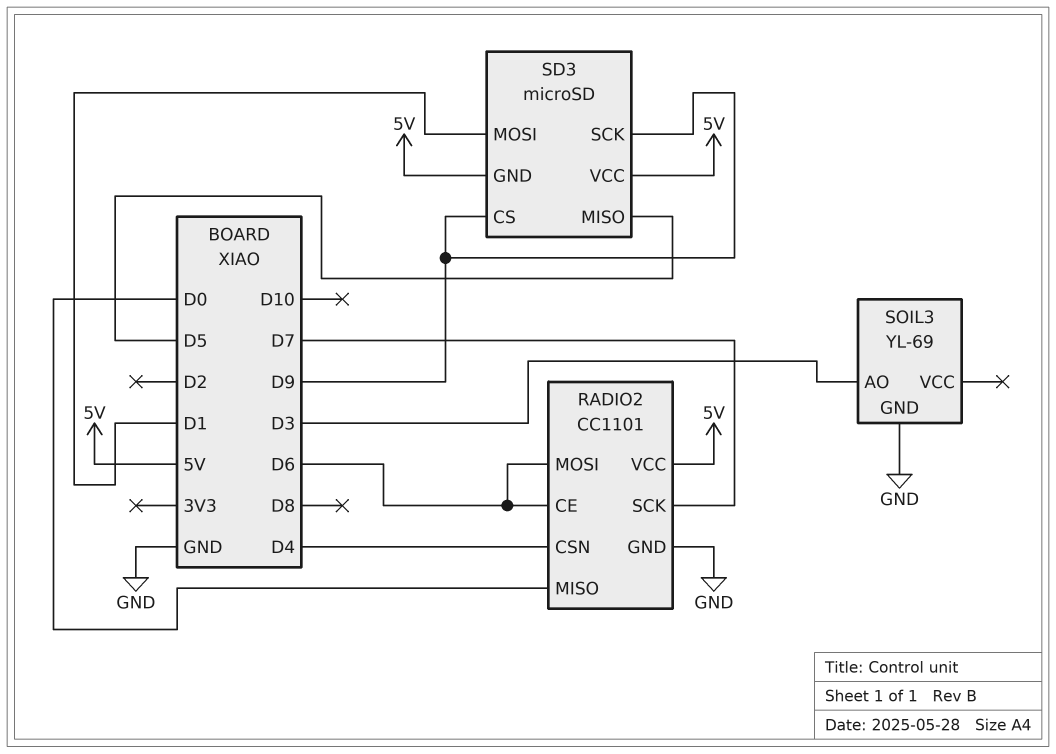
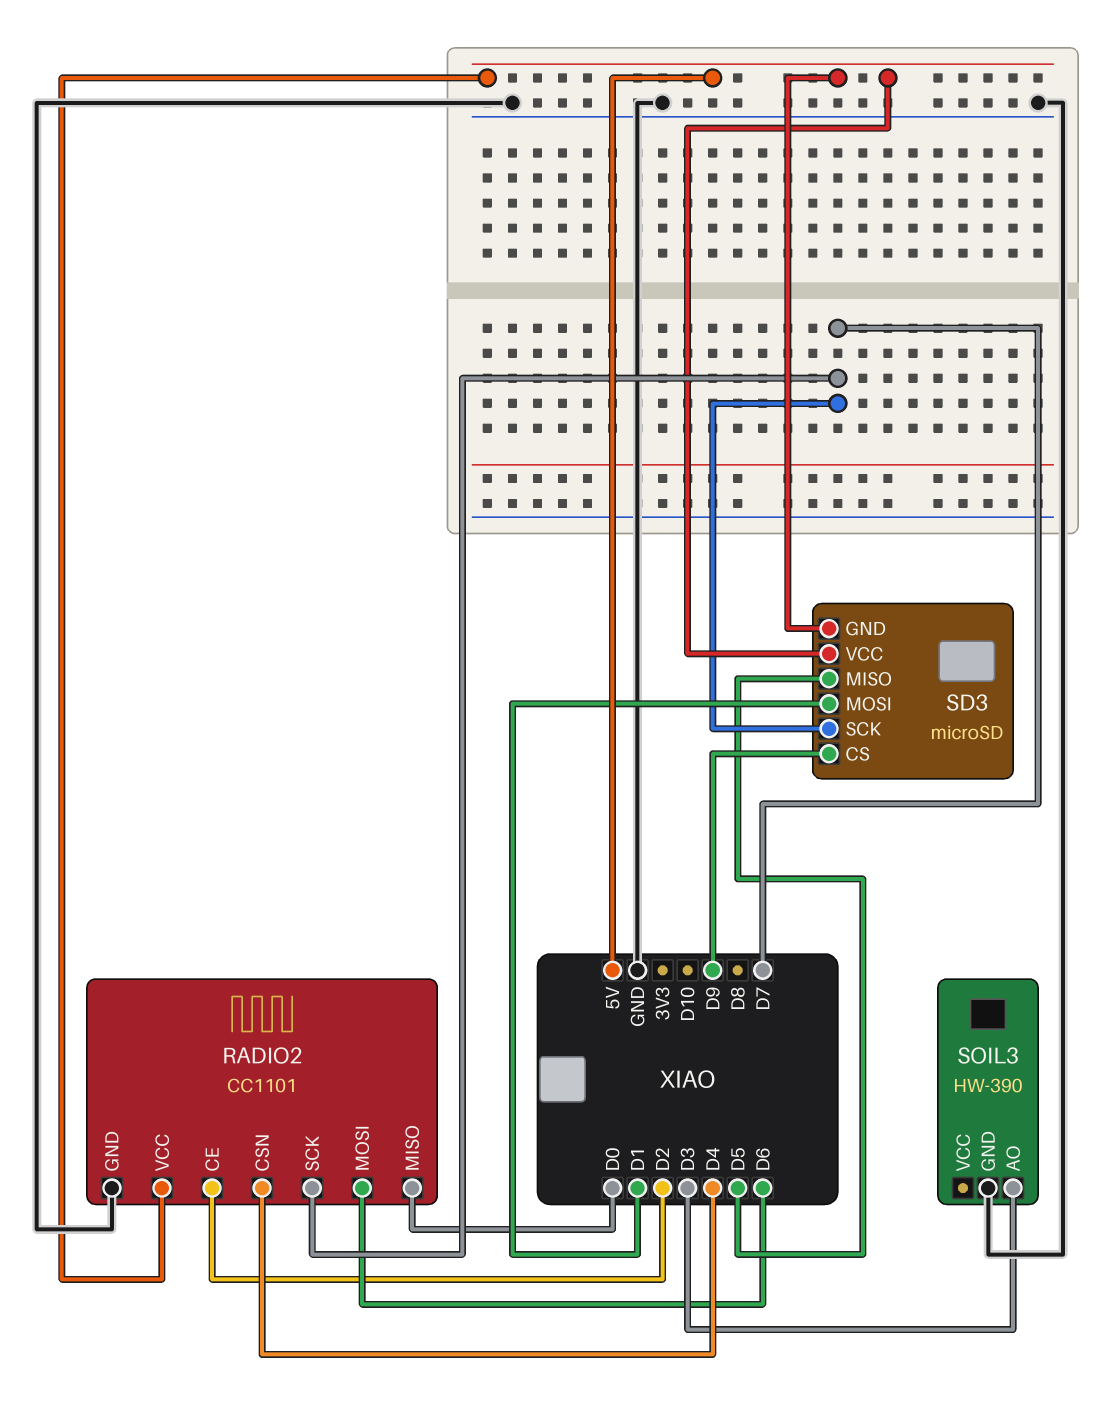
RADIO2 pin CE: D6 -> D2
SD3 pin SCK: D9 -> D7
SOIL3: YL-69 -> HW-390

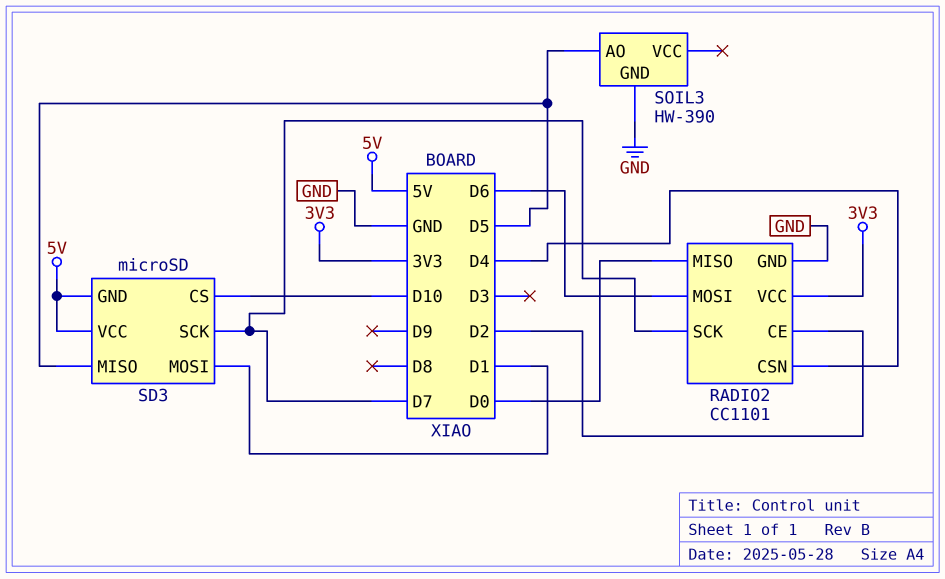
RADIO2 pin VCC: 5V -> 3V3
SD3 pin CS: D9 -> D10
SOIL3 pin AO: D3 -> D5

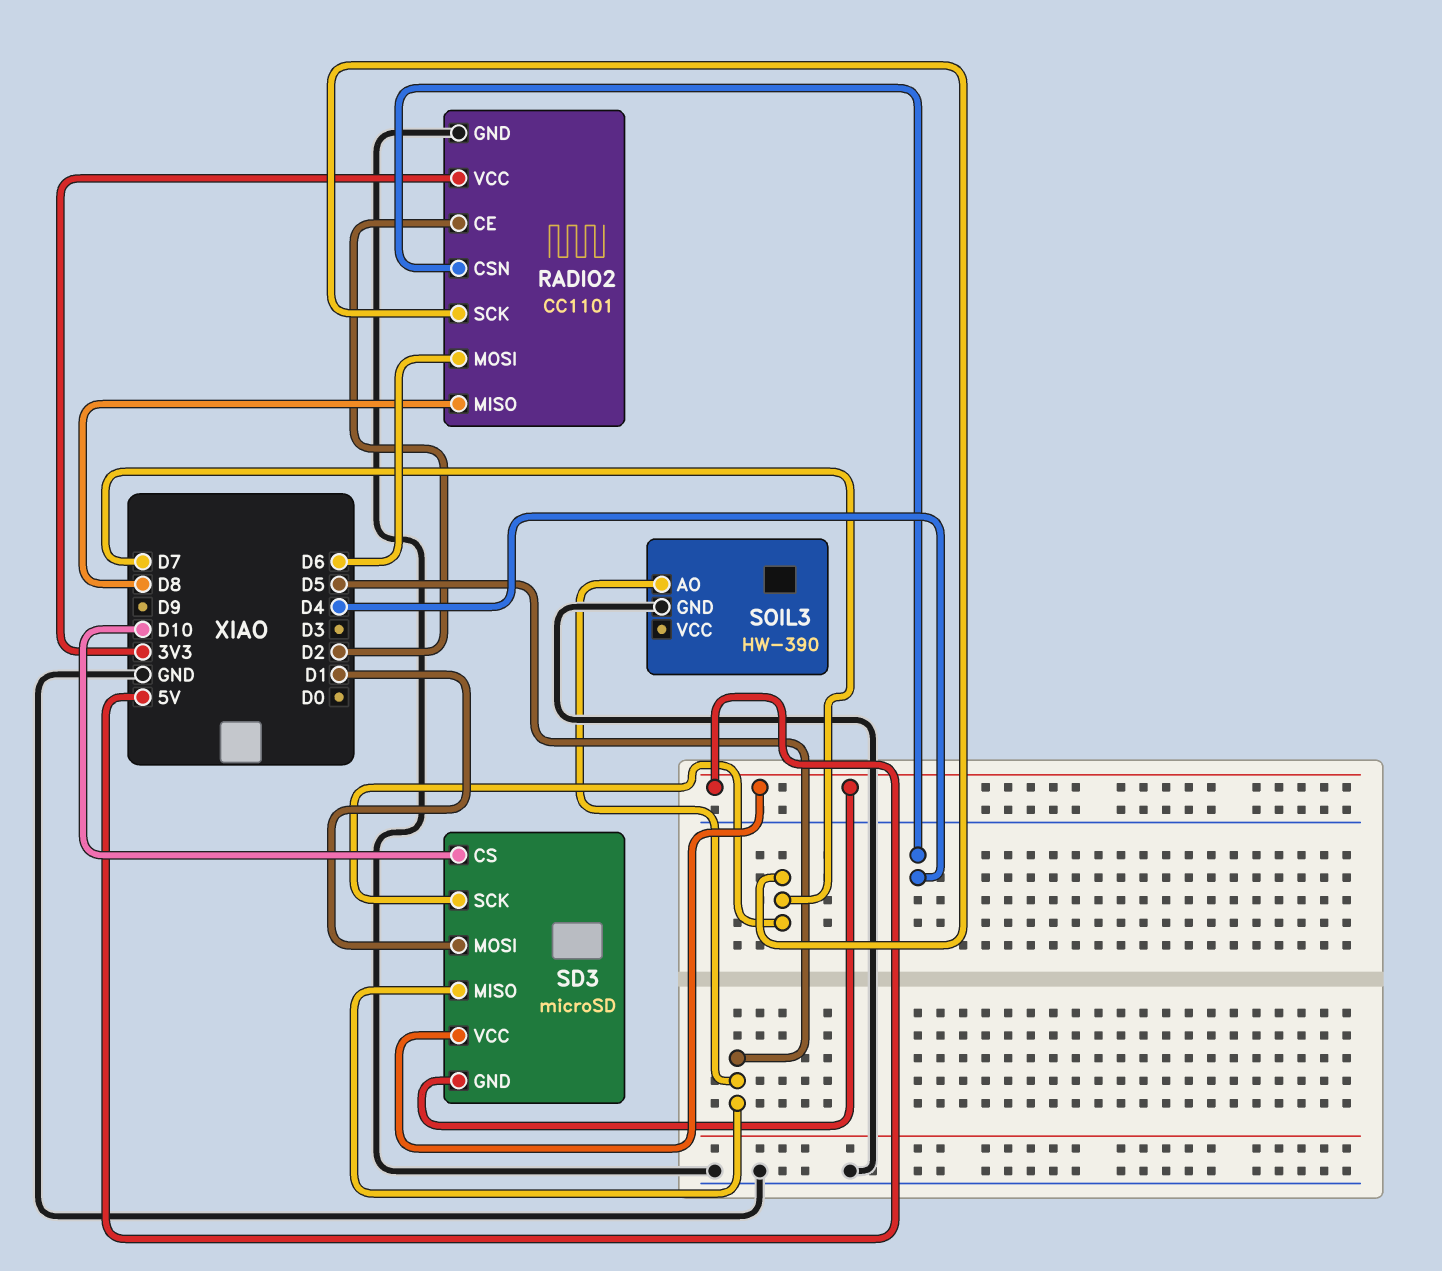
RADIO2 pin MISO: D0 -> D8

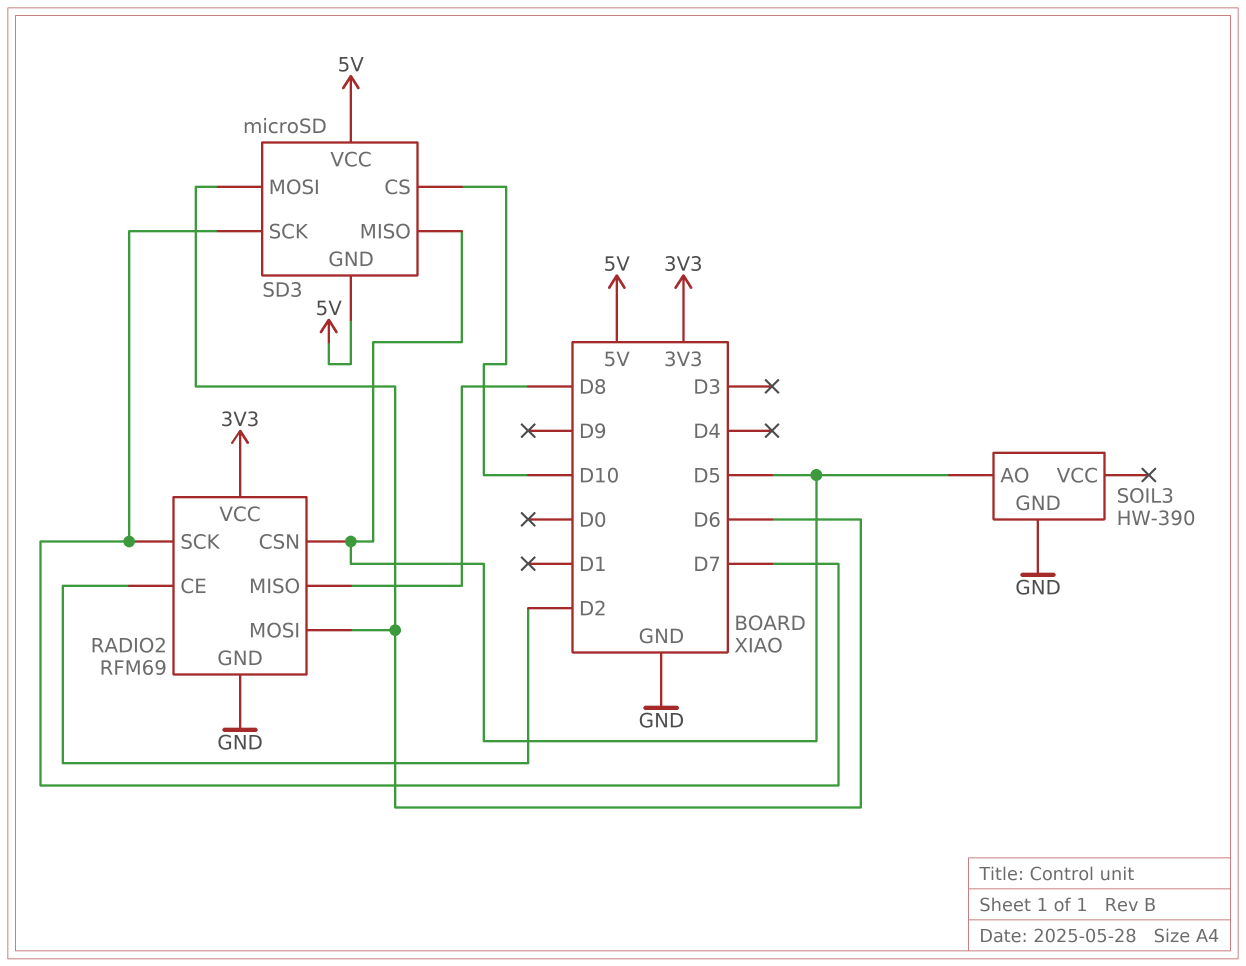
RADIO2: CC1101 -> RFM69
RADIO2 pin CSN: D4 -> D5
SD3 pin MOSI: D1 -> D6

